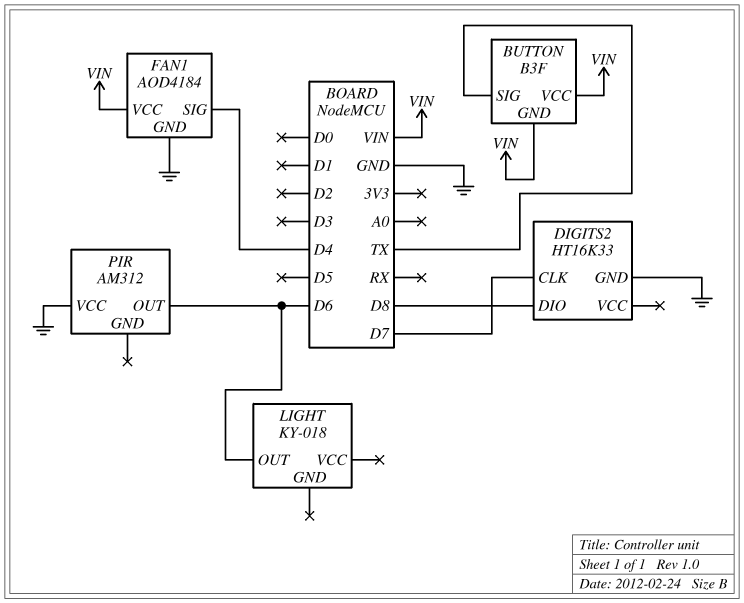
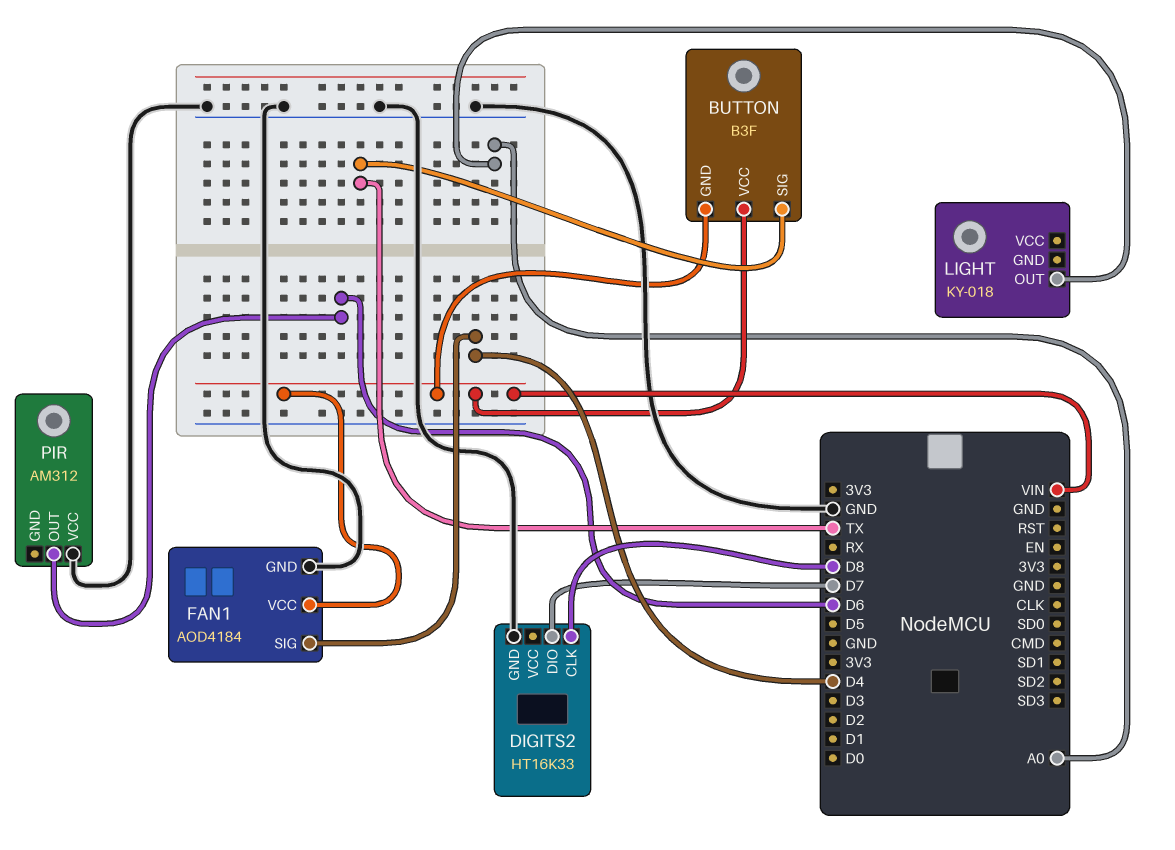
DIGITS2 pin CLK: D7 -> D8
DIGITS2 pin DIO: D8 -> D7
LIGHT pin OUT: D6 -> A0

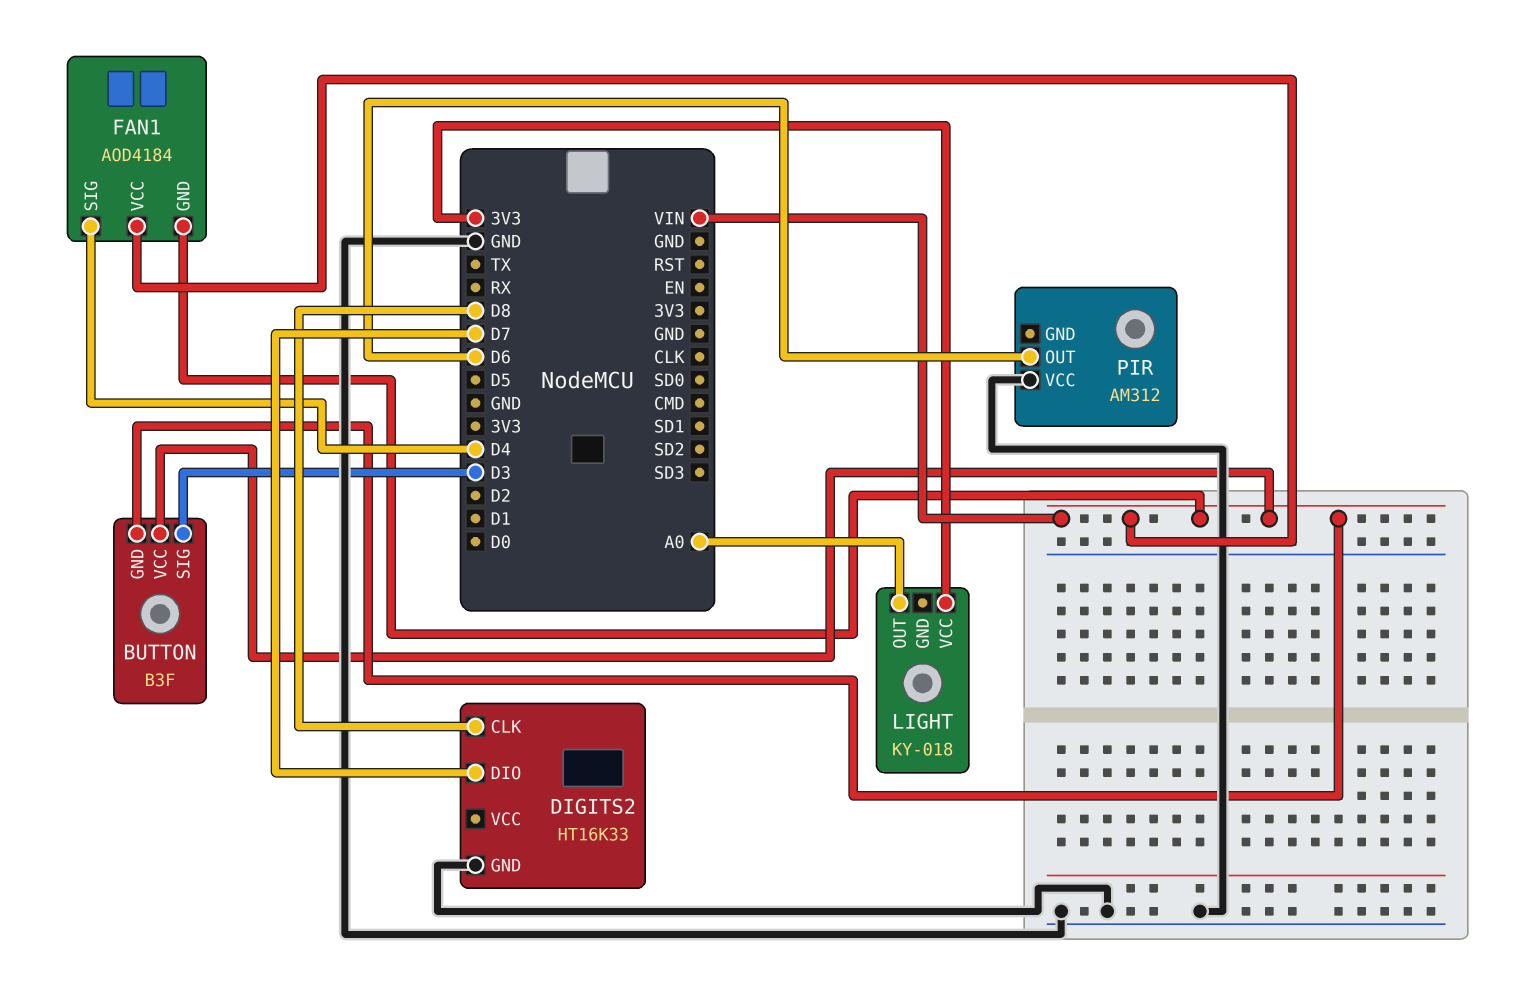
BUTTON pin SIG: TX -> D3
FAN1 pin GND: GND -> VIN
LIGHT pin VCC: none -> 3V3

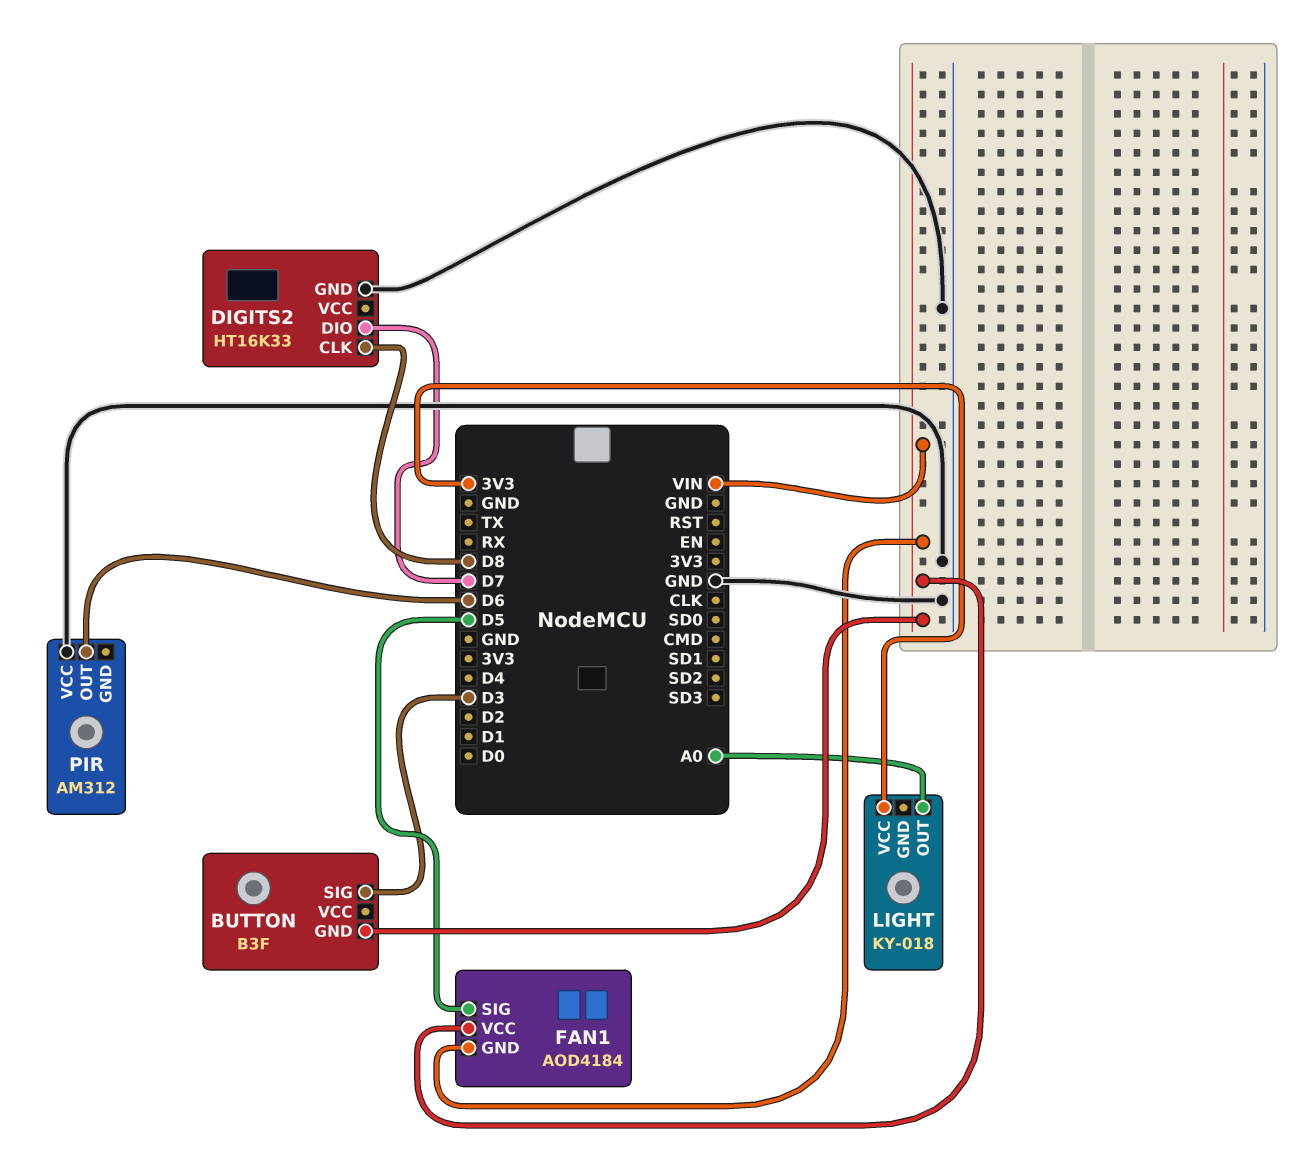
BUTTON pin VCC: VIN -> none
FAN1 pin SIG: D4 -> D5

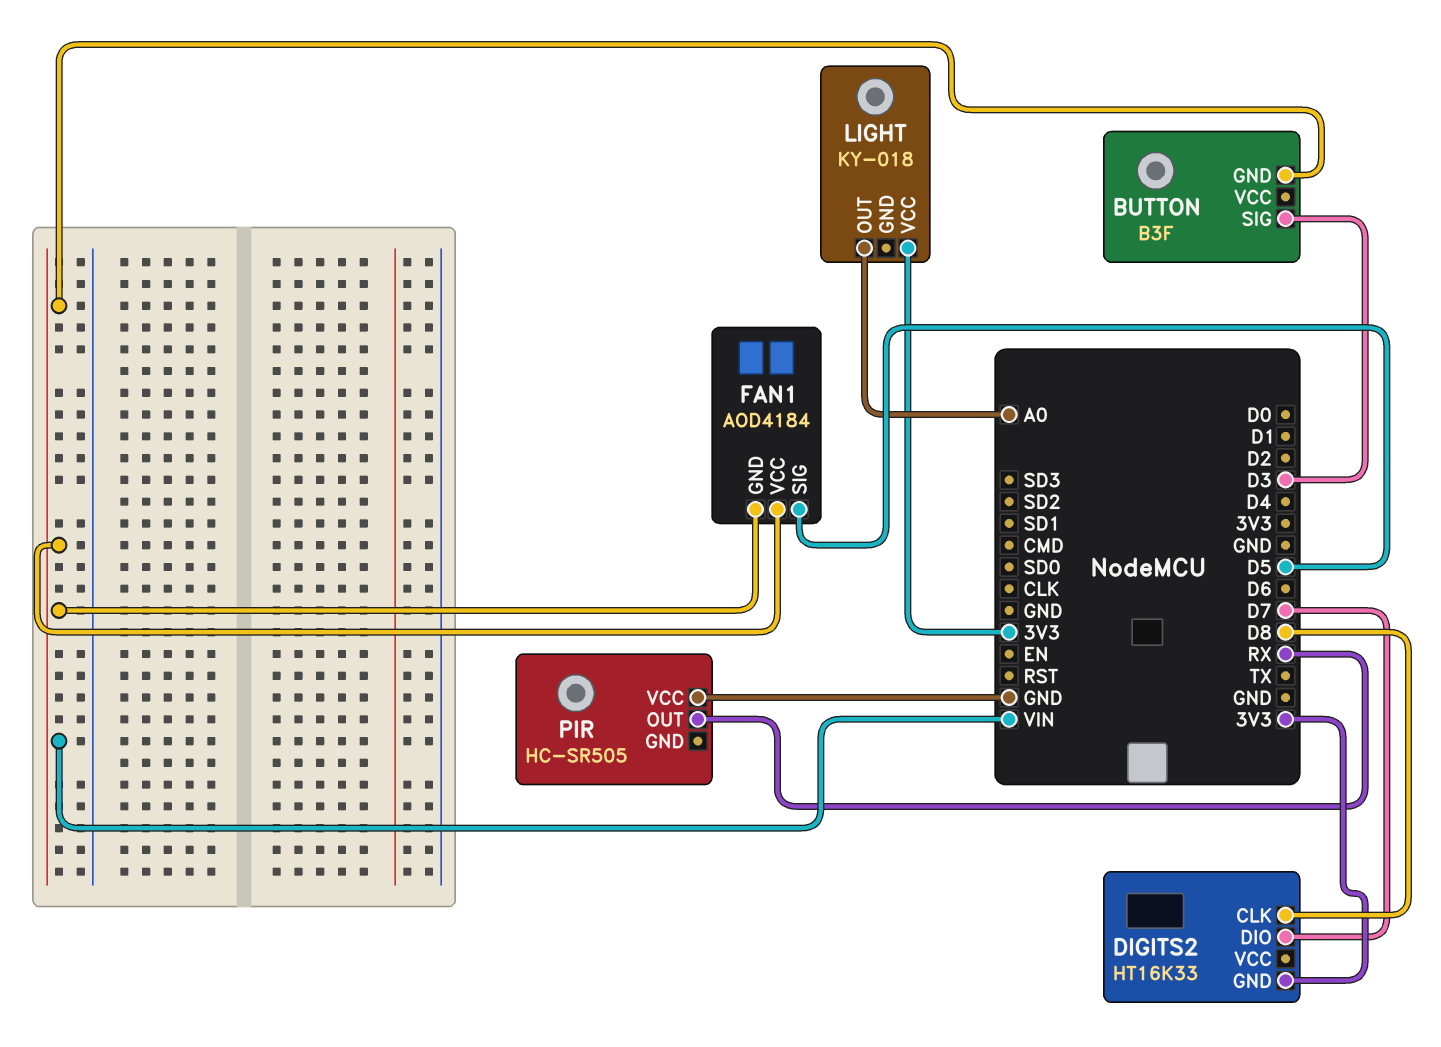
DIGITS2 pin GND: GND -> 3V3
PIR: AM312 -> HC-SR505
PIR pin OUT: D6 -> RX

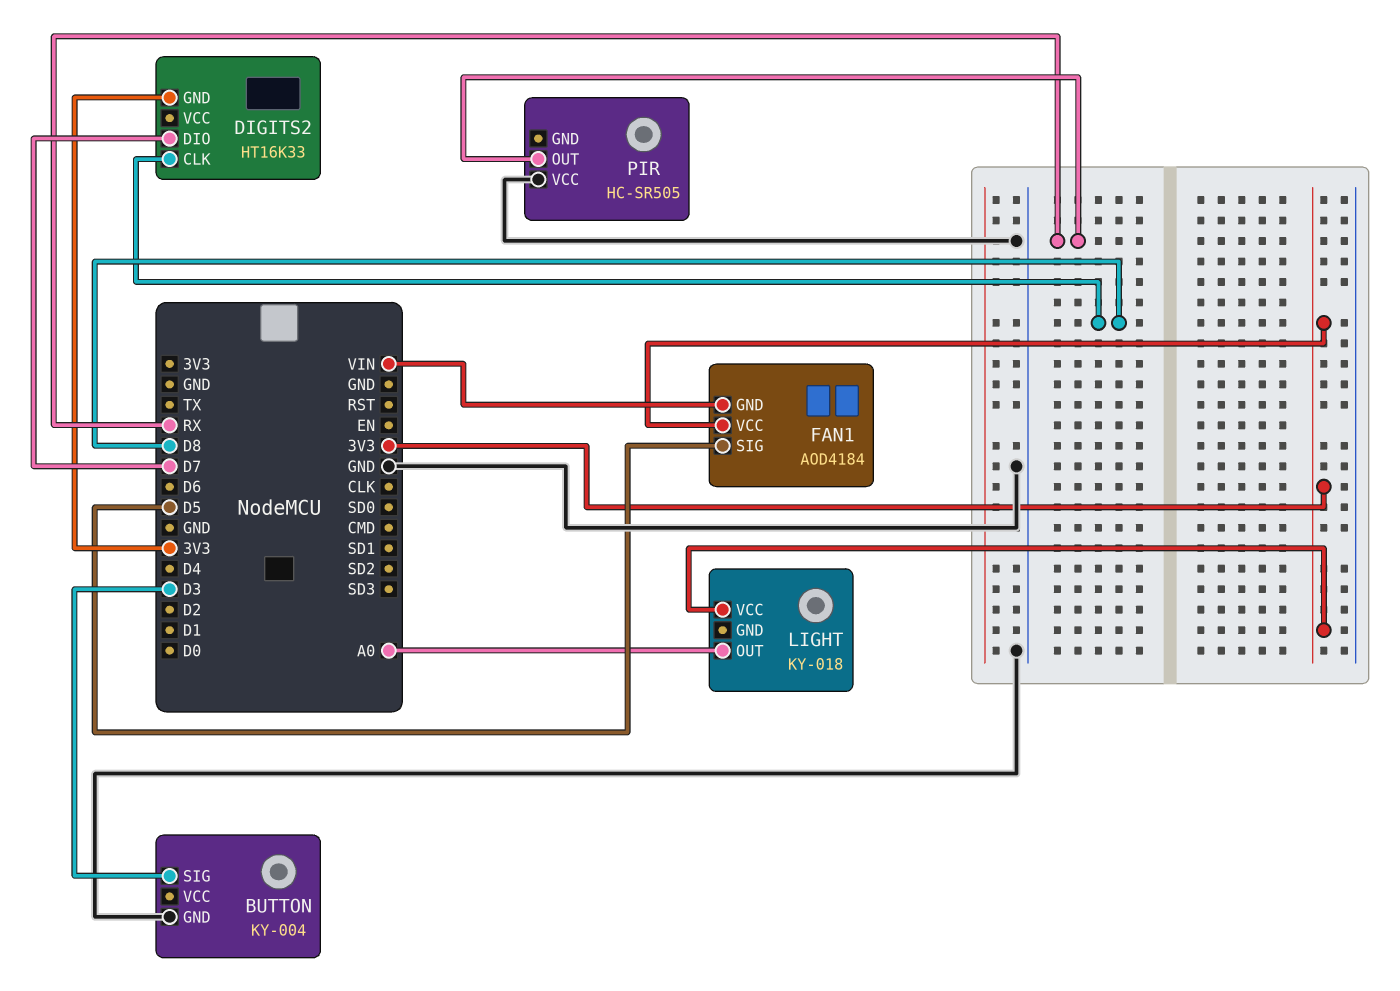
BUTTON: B3F -> KY-004
BUTTON pin GND: VIN -> GND
FAN1 pin VCC: VIN -> 3V3

